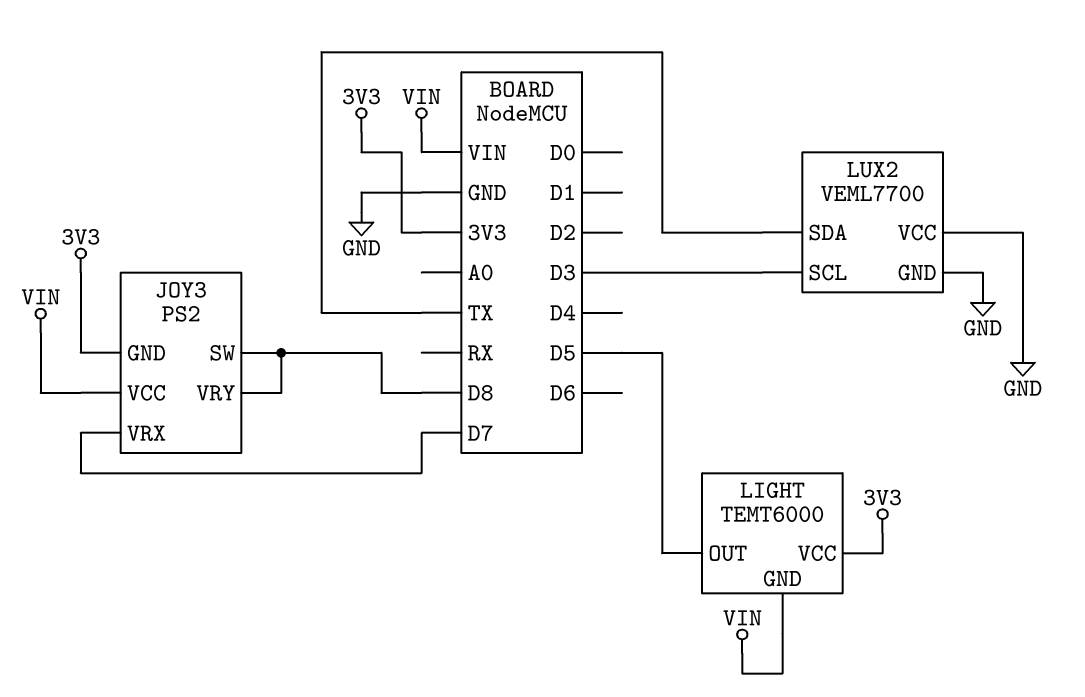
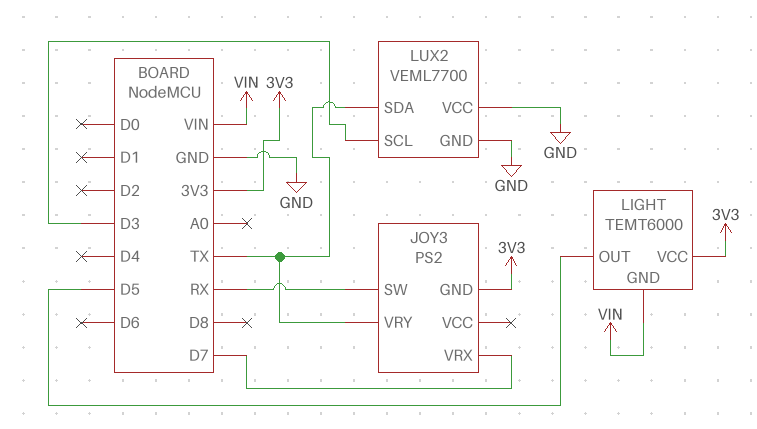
JOY3 pin SW: D8 -> RX
JOY3 pin VCC: VIN -> none
JOY3 pin VRY: D8 -> TX

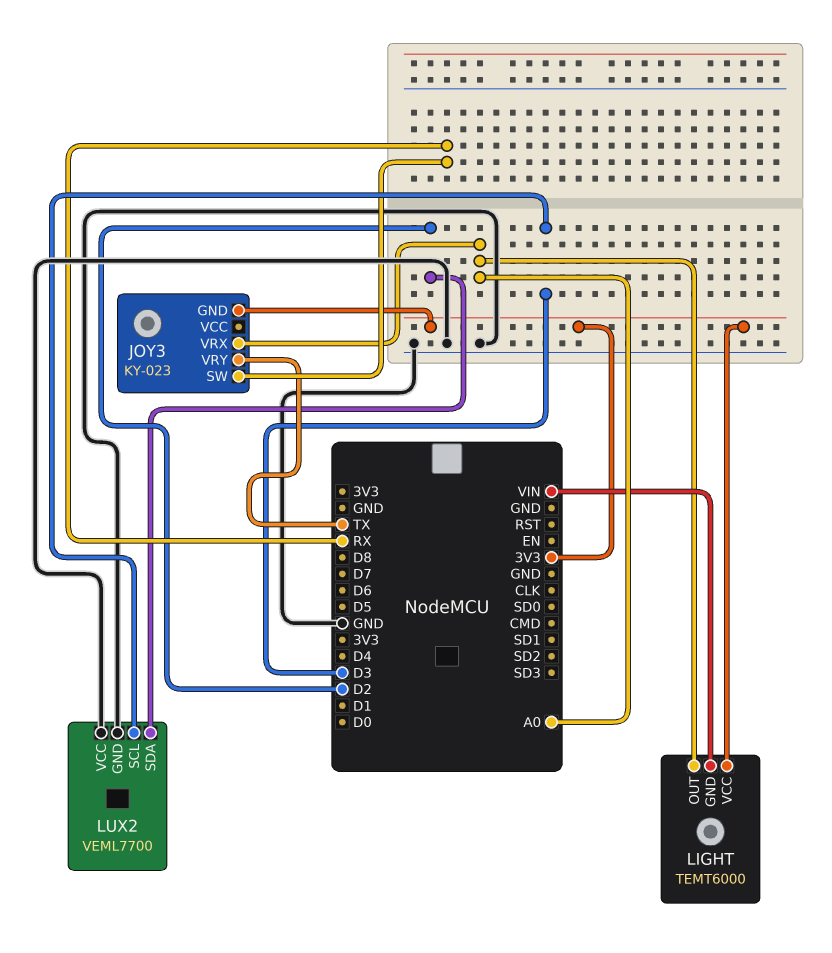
JOY3: PS2 -> KY-023
JOY3 pin VRX: D7 -> A0
LIGHT pin OUT: D5 -> A0
LUX2 pin SDA: TX -> D2

